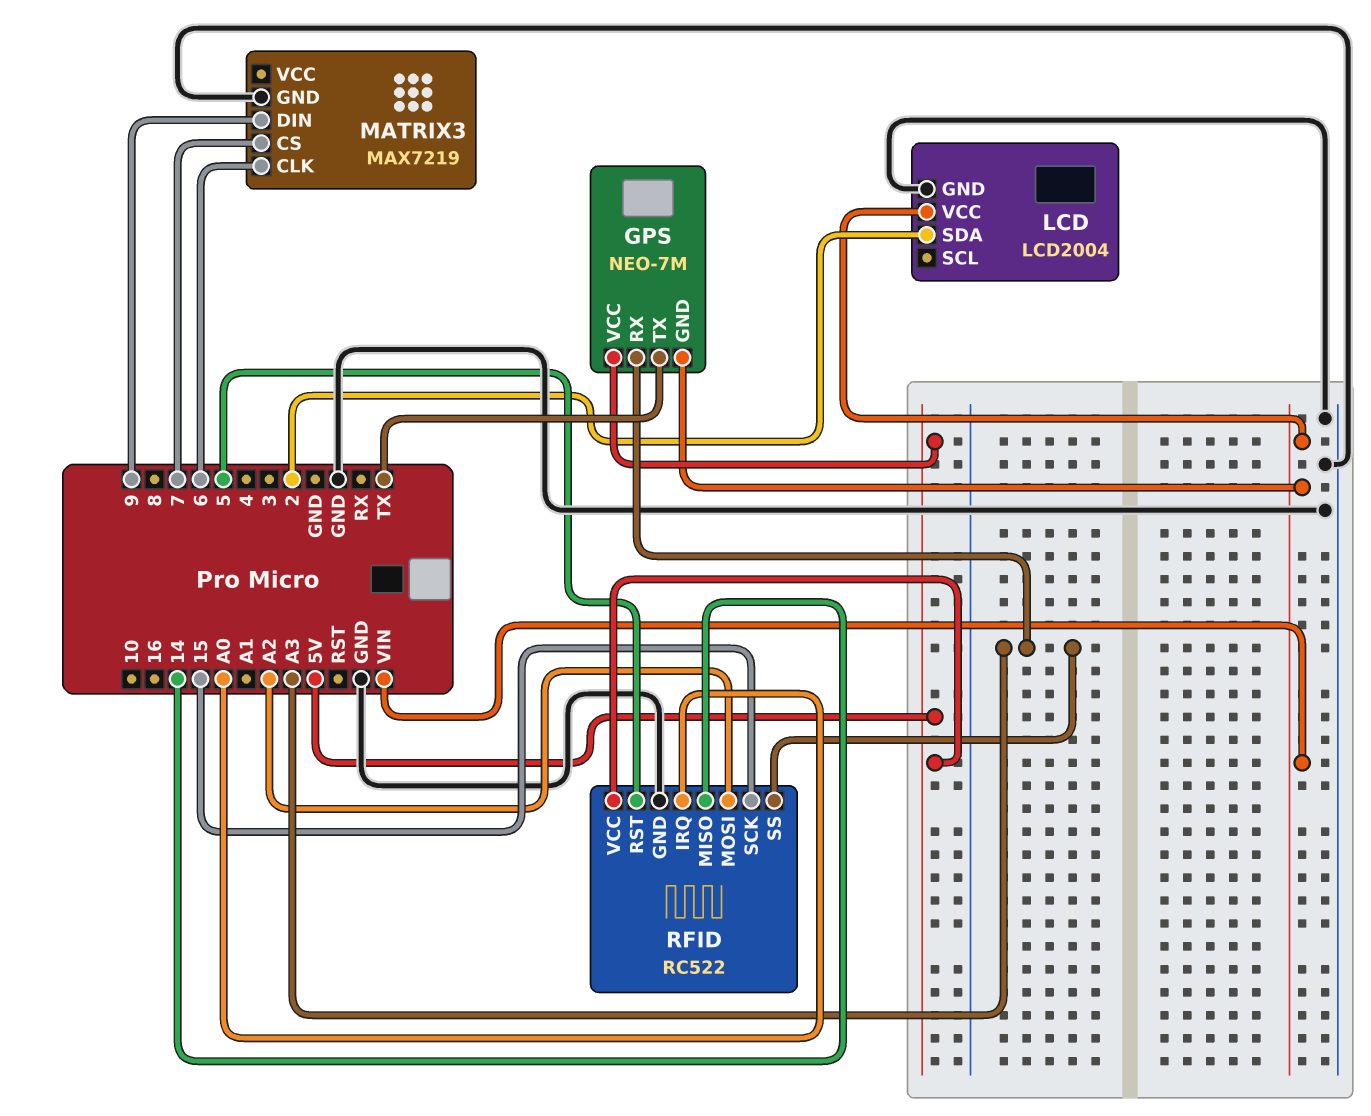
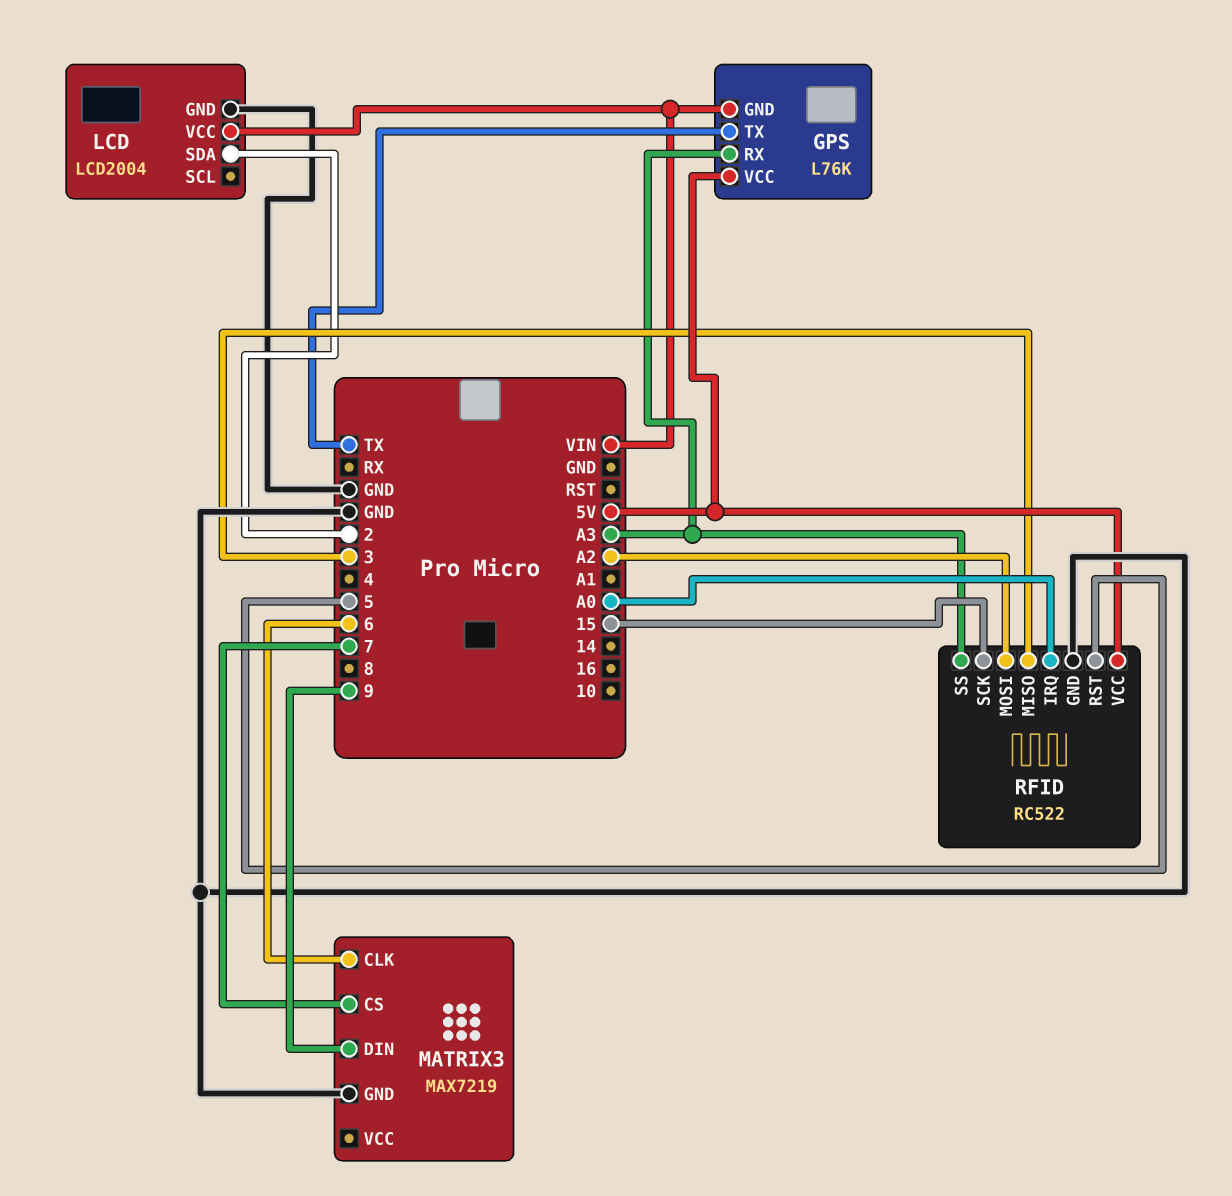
GPS: NEO-7M -> L76K
RFID pin MISO: 14 -> 3

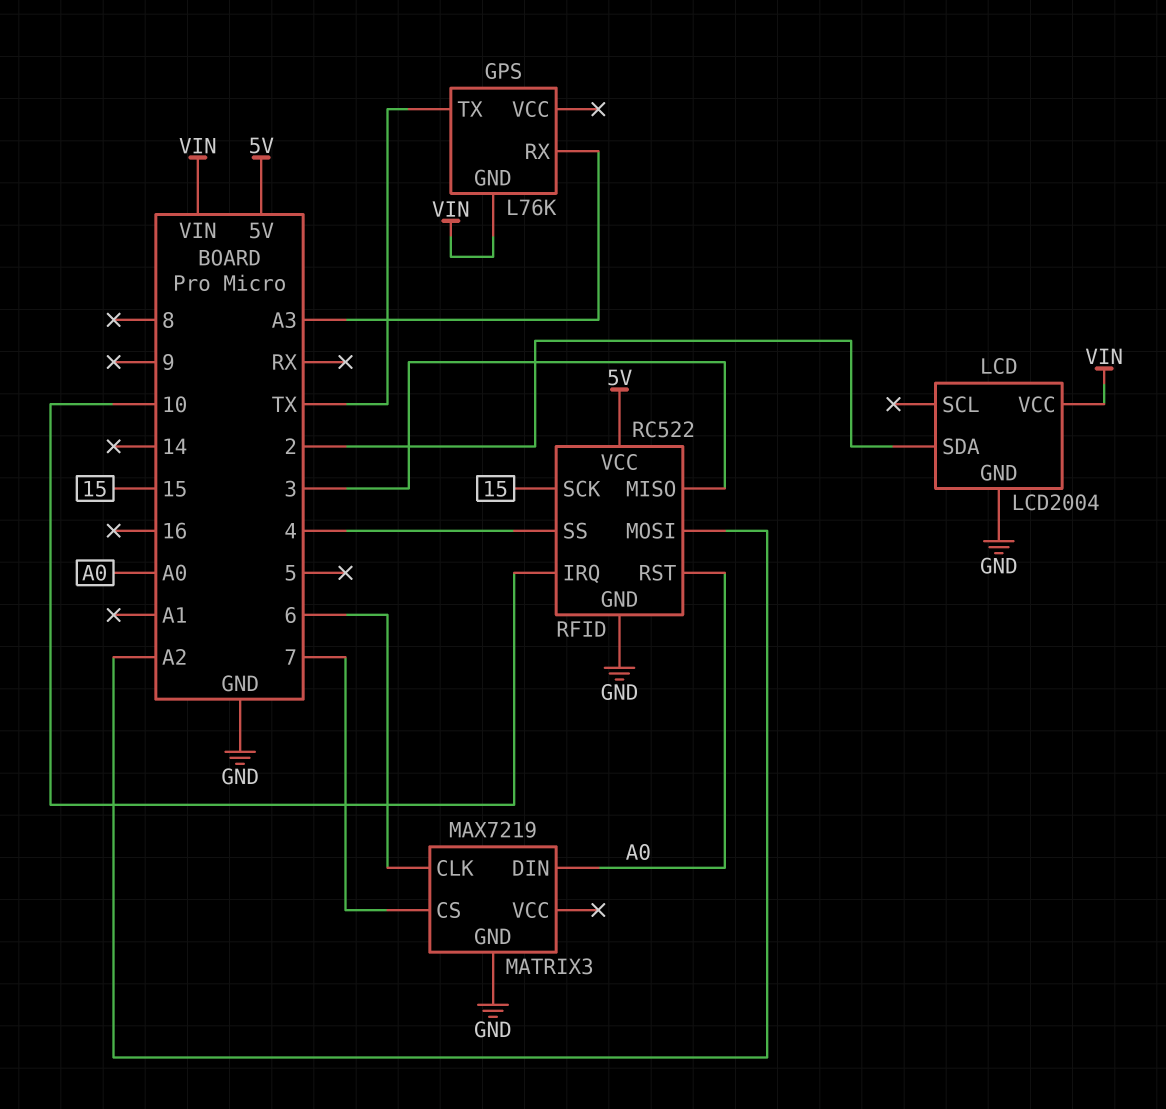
GPS pin VCC: 5V -> none
MATRIX3 pin DIN: 9 -> A0
RFID pin IRQ: A0 -> 10
RFID pin RST: 5 -> A0
RFID pin SS: A3 -> 4

